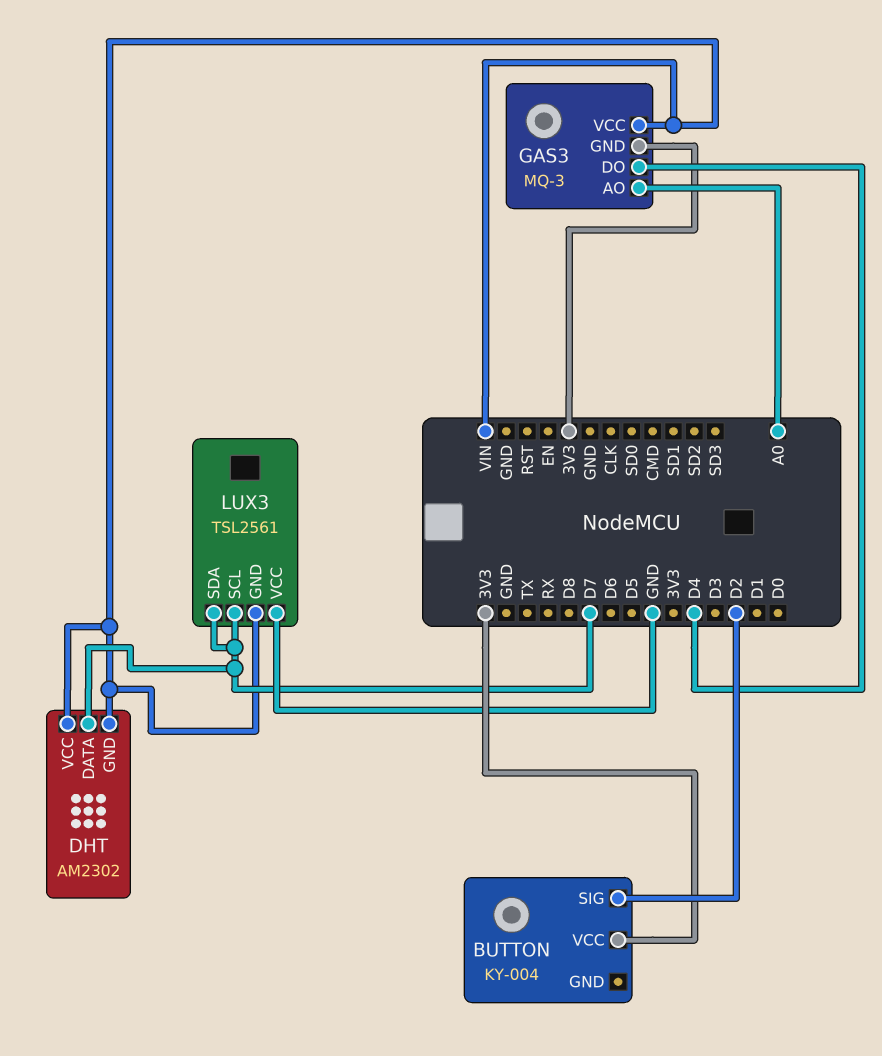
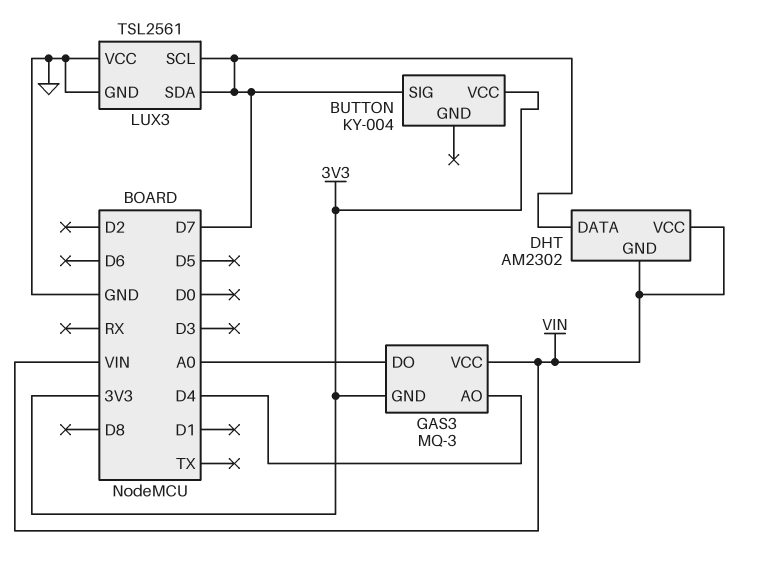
BUTTON pin SIG: D2 -> D7
GAS3 pin AO: A0 -> D4
GAS3 pin DO: D4 -> A0
LUX3 pin GND: VIN -> GND

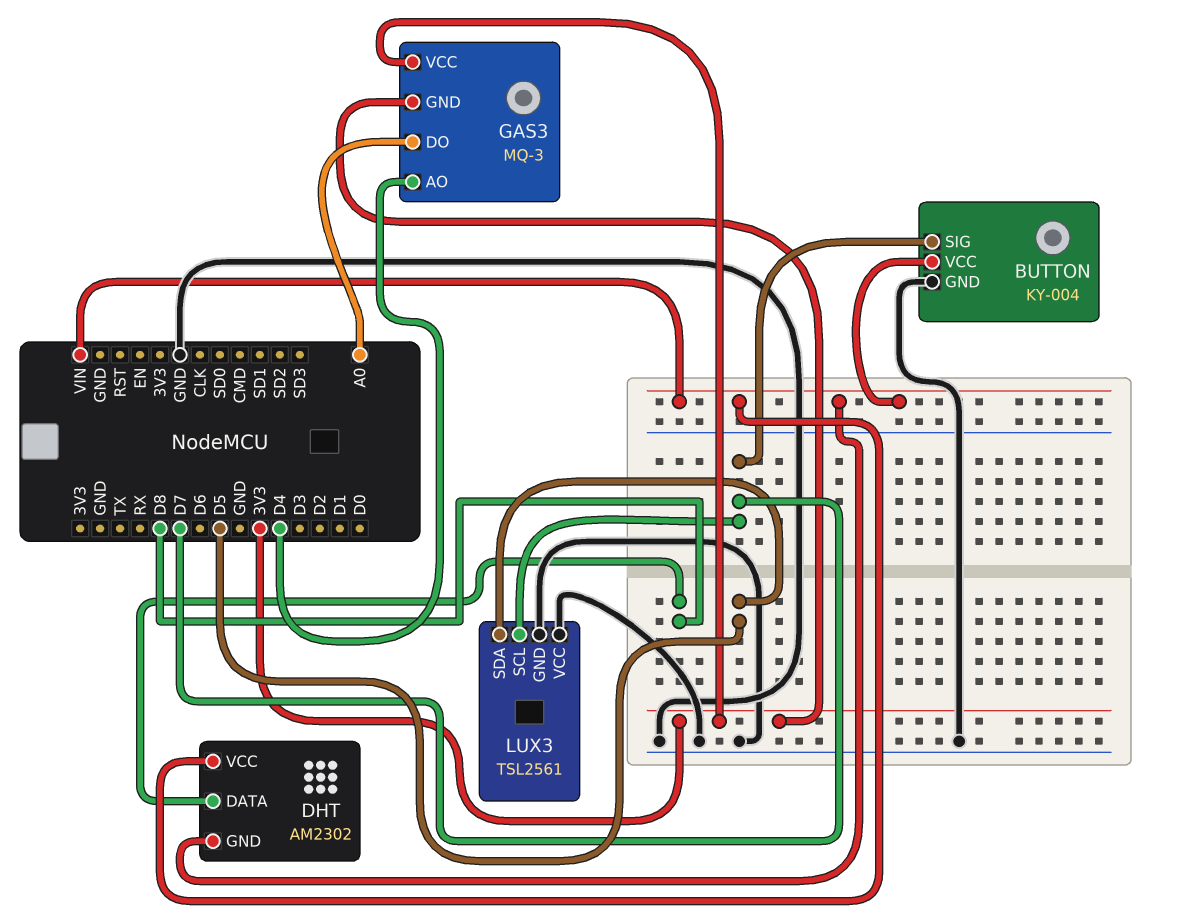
BUTTON pin GND: none -> GND
BUTTON pin VCC: 3V3 -> VIN
DHT pin DATA: D7 -> D8
GAS3 pin VCC: VIN -> 3V3
LUX3 pin SDA: D7 -> D5

